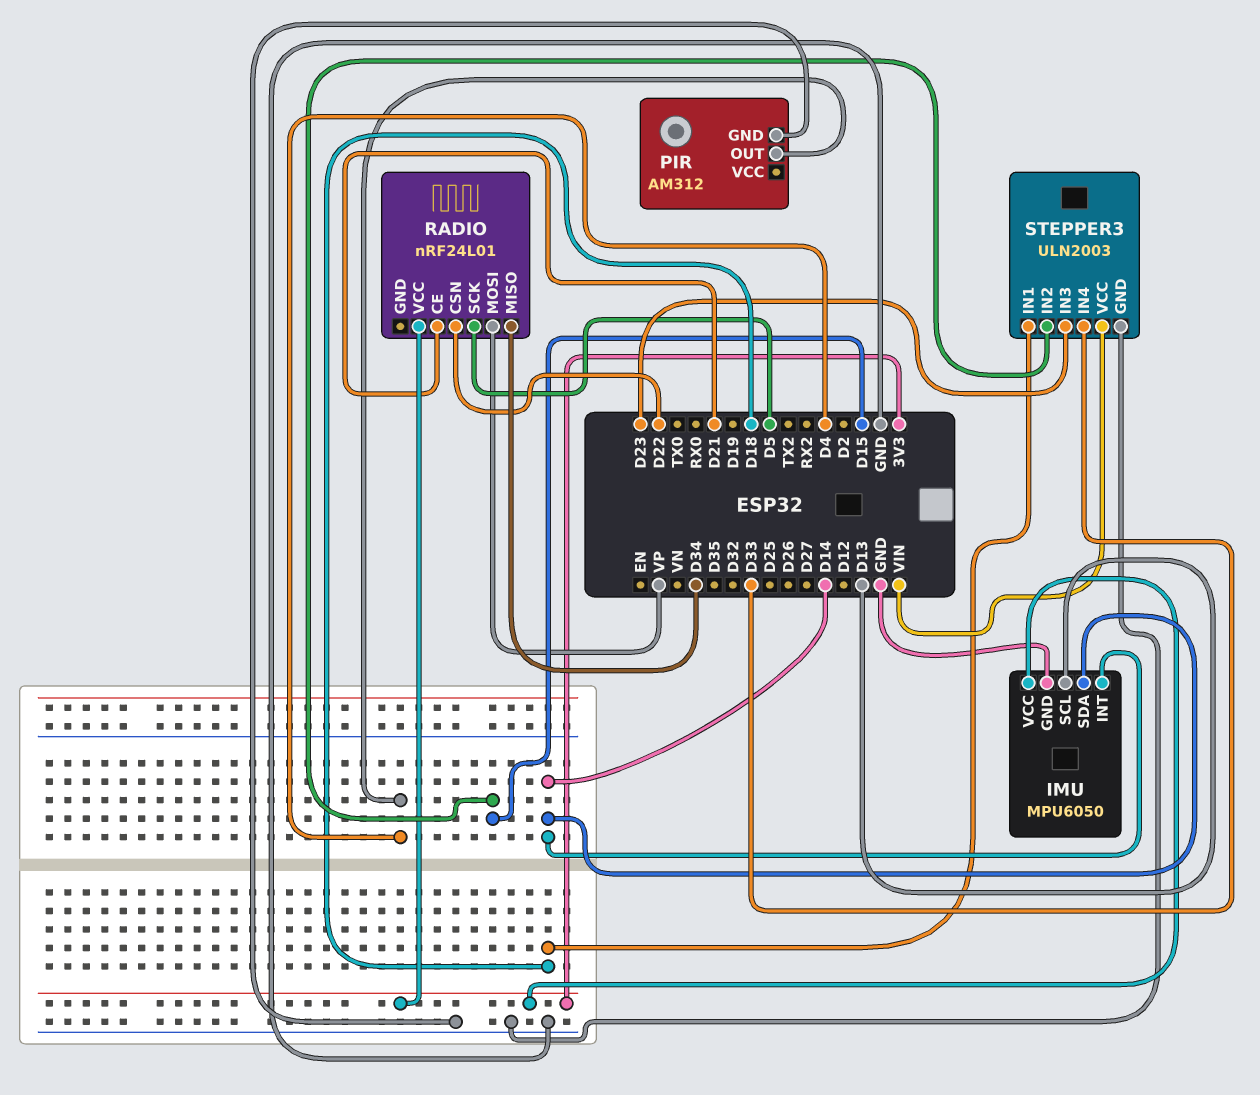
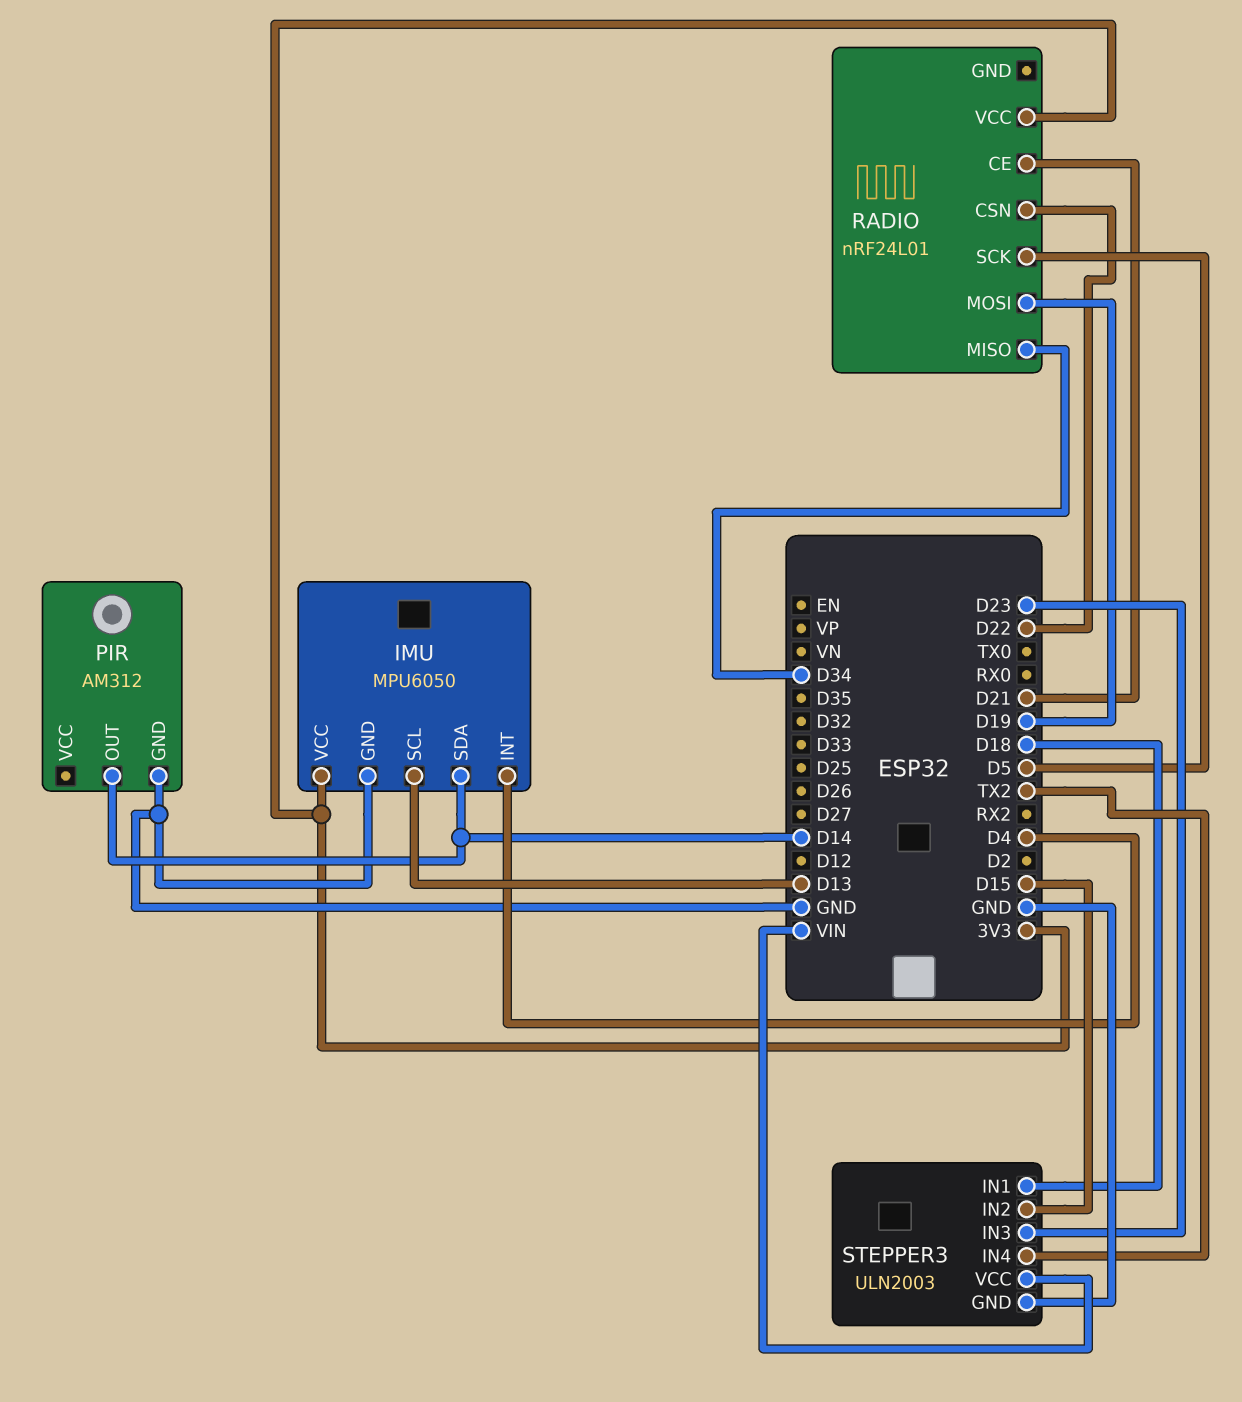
IMU pin INT: D14 -> D4
PIR pin OUT: D4 -> D14
RADIO pin MOSI: VP -> D19
STEPPER3 pin IN4: D33 -> TX2

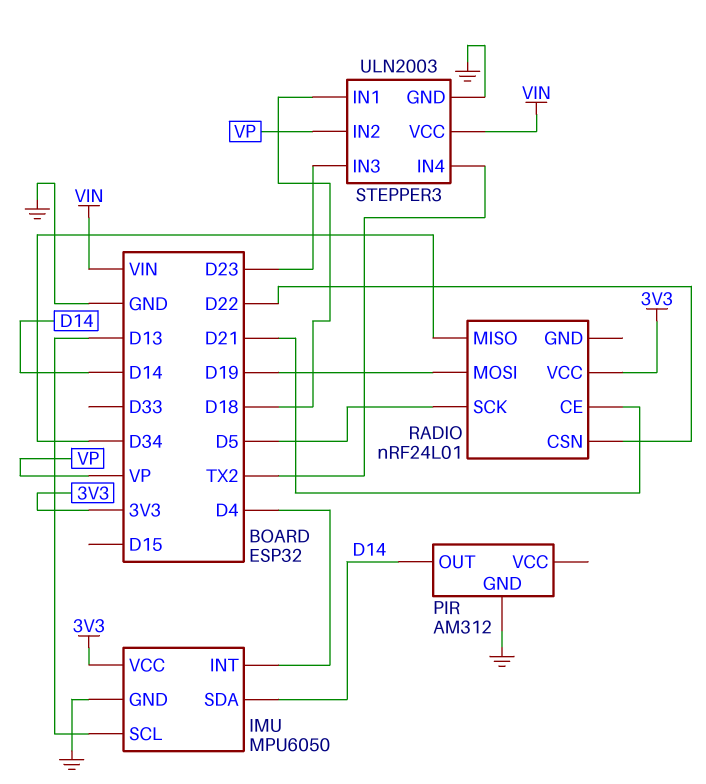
STEPPER3 pin IN2: D15 -> VP

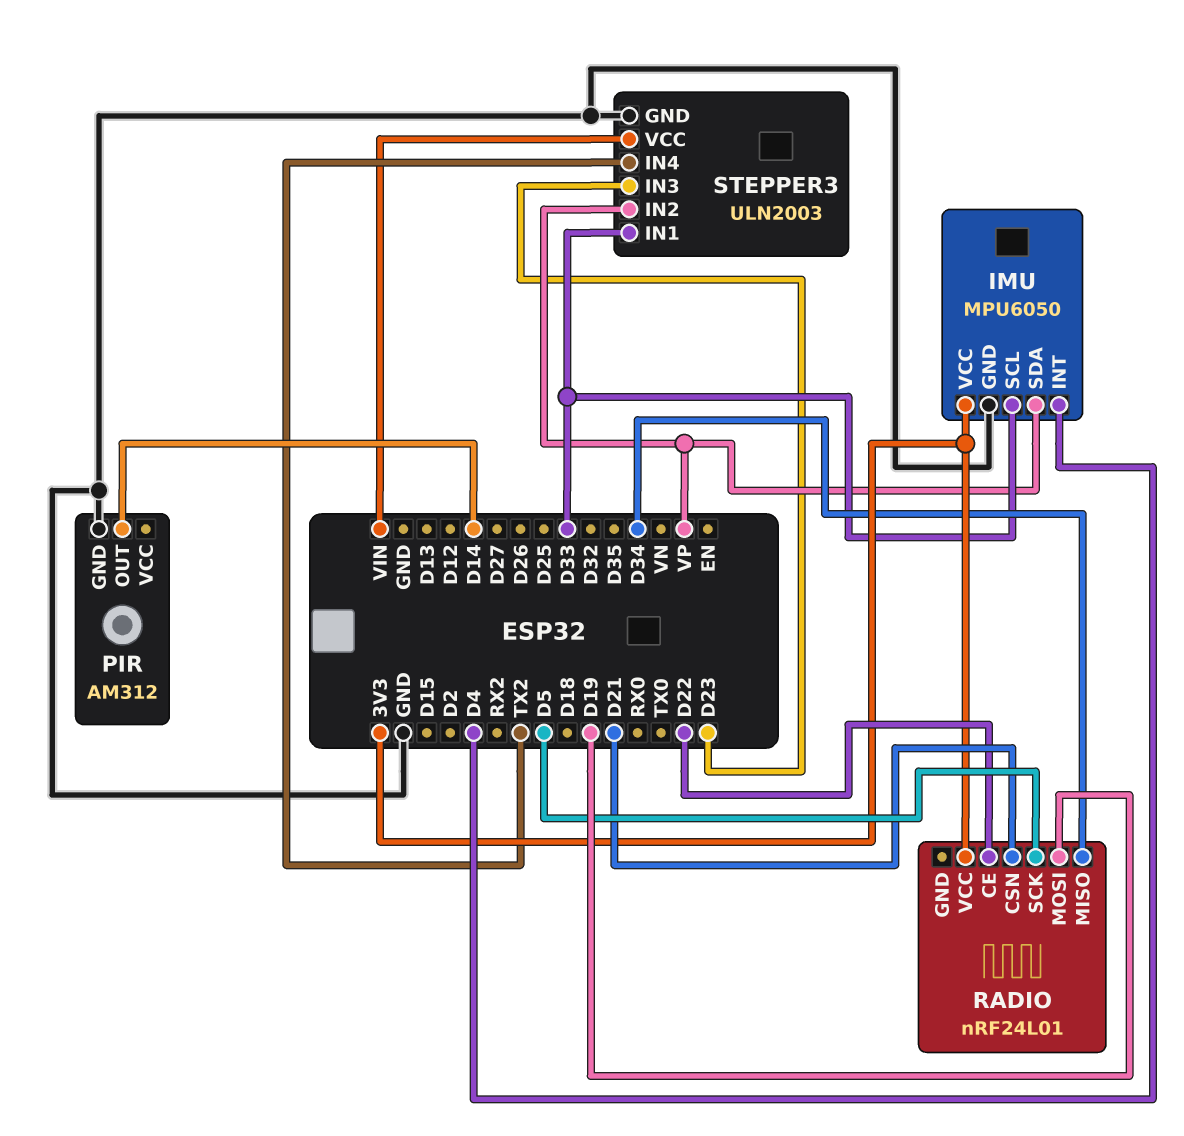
IMU pin SCL: D13 -> D33
IMU pin SDA: D14 -> VP
RADIO pin CE: D21 -> D22
RADIO pin CSN: D22 -> D21
STEPPER3 pin IN1: D18 -> D33

